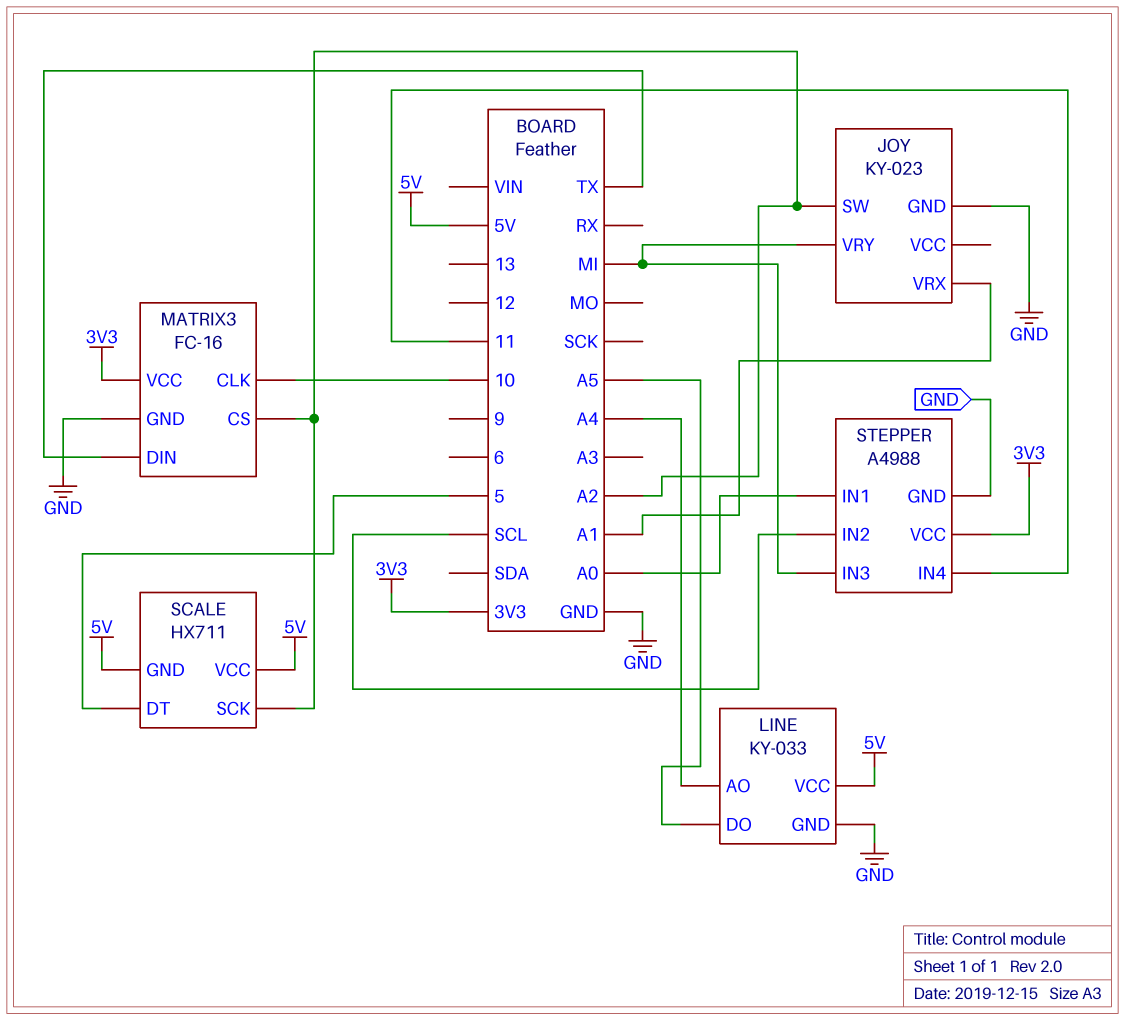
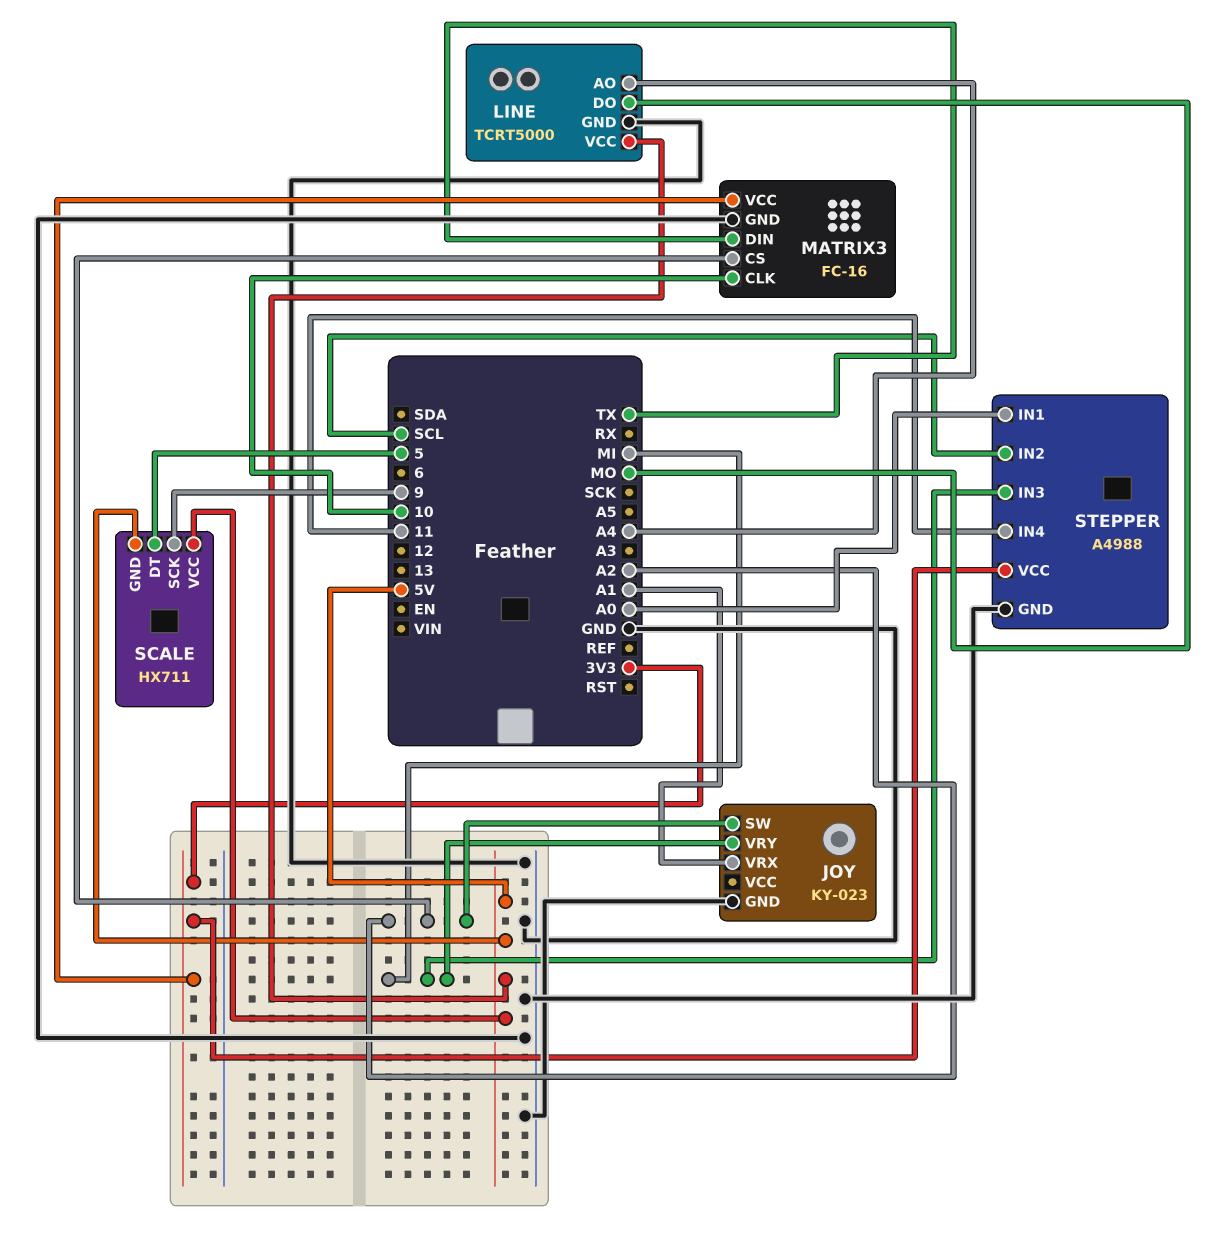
LINE: KY-033 -> TCRT5000
LINE pin DO: A5 -> MO
SCALE pin SCK: A2 -> 9

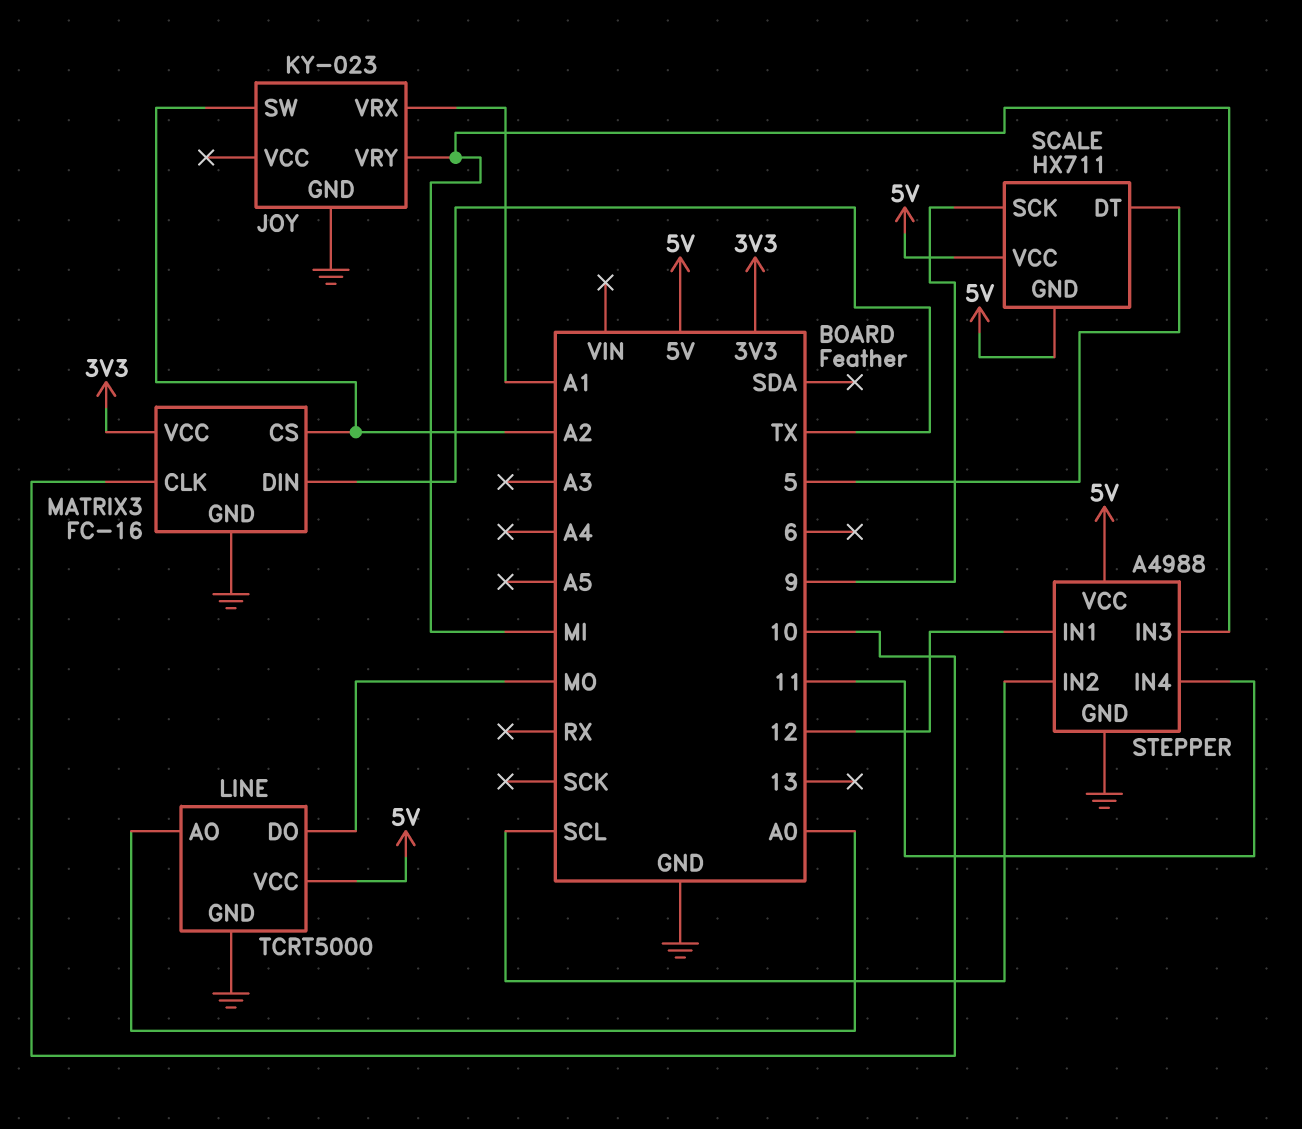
LINE pin AO: A4 -> A0
STEPPER pin IN1: A0 -> 12
STEPPER pin VCC: 3V3 -> 5V

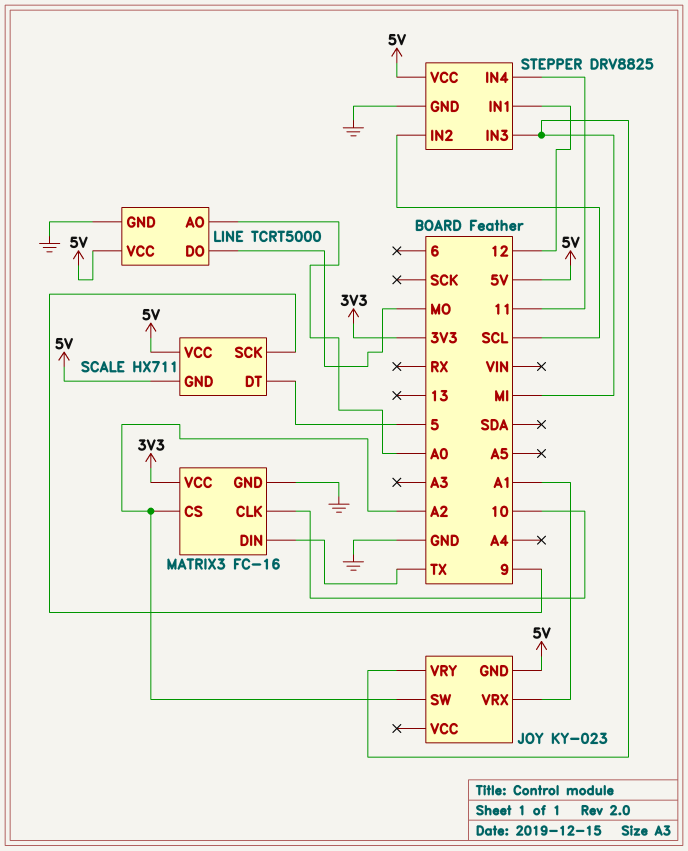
JOY pin GND: GND -> 5V
STEPPER: A4988 -> DRV8825

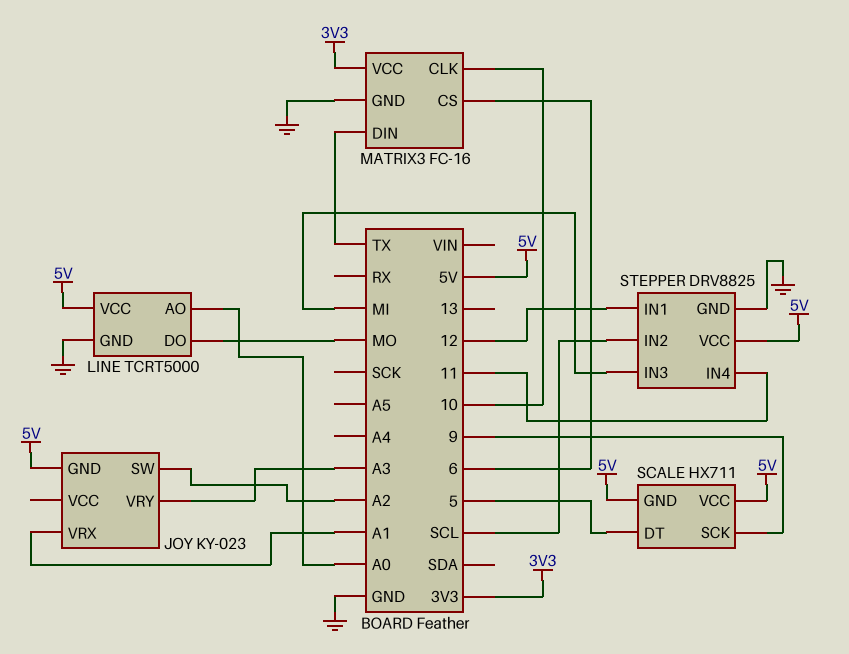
JOY pin VRY: MI -> A3
MATRIX3 pin CS: A2 -> 6

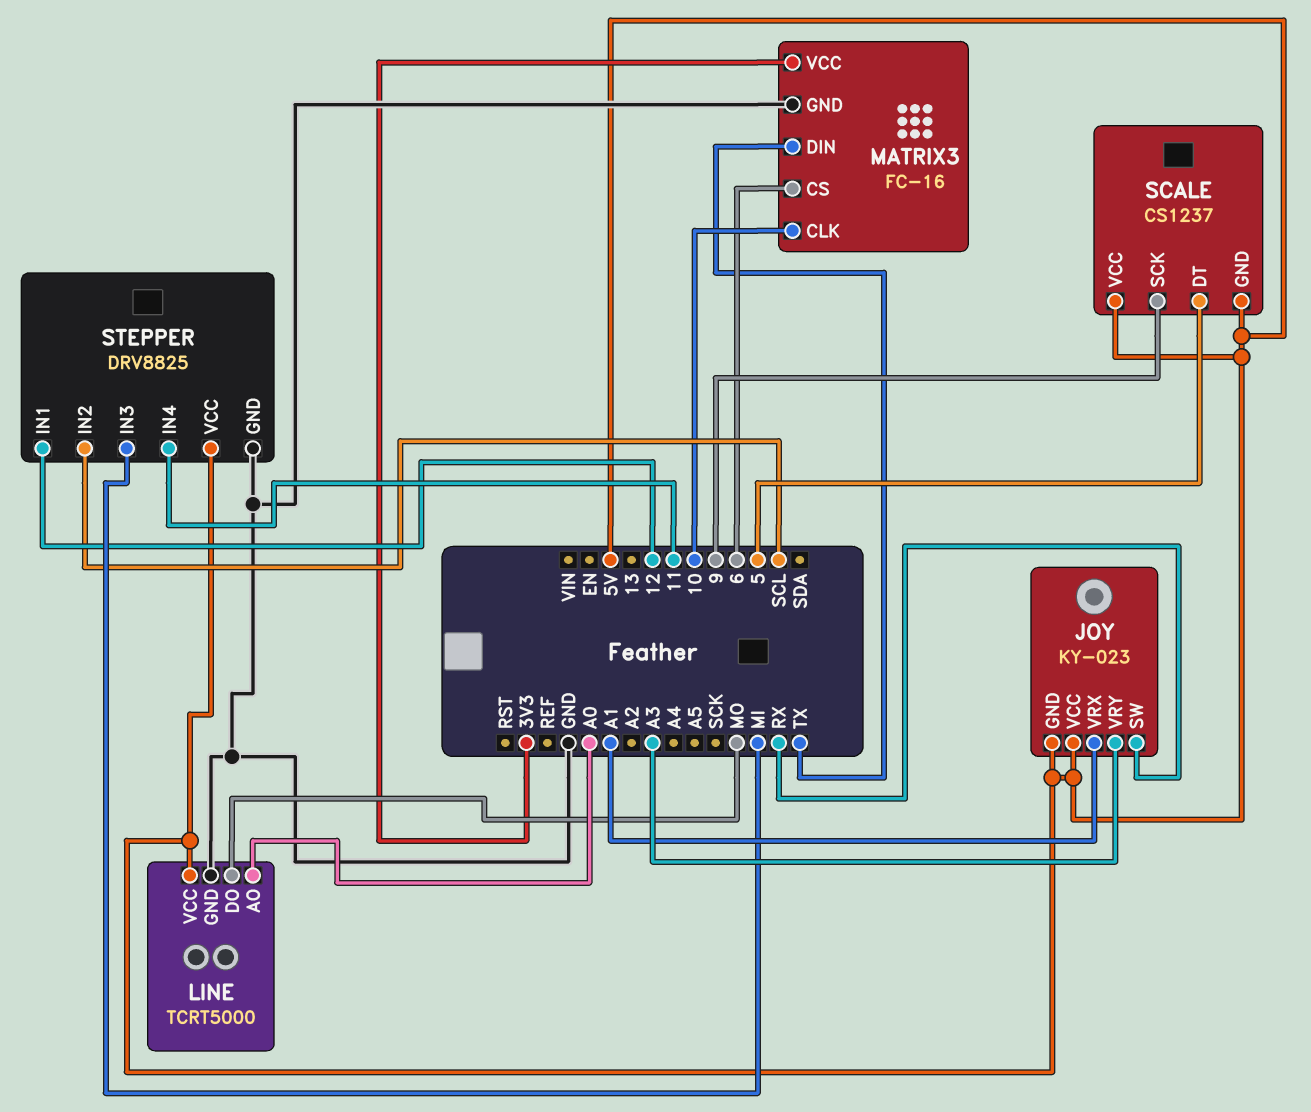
JOY pin SW: A2 -> RX
JOY pin VCC: none -> 5V
SCALE: HX711 -> CS1237

